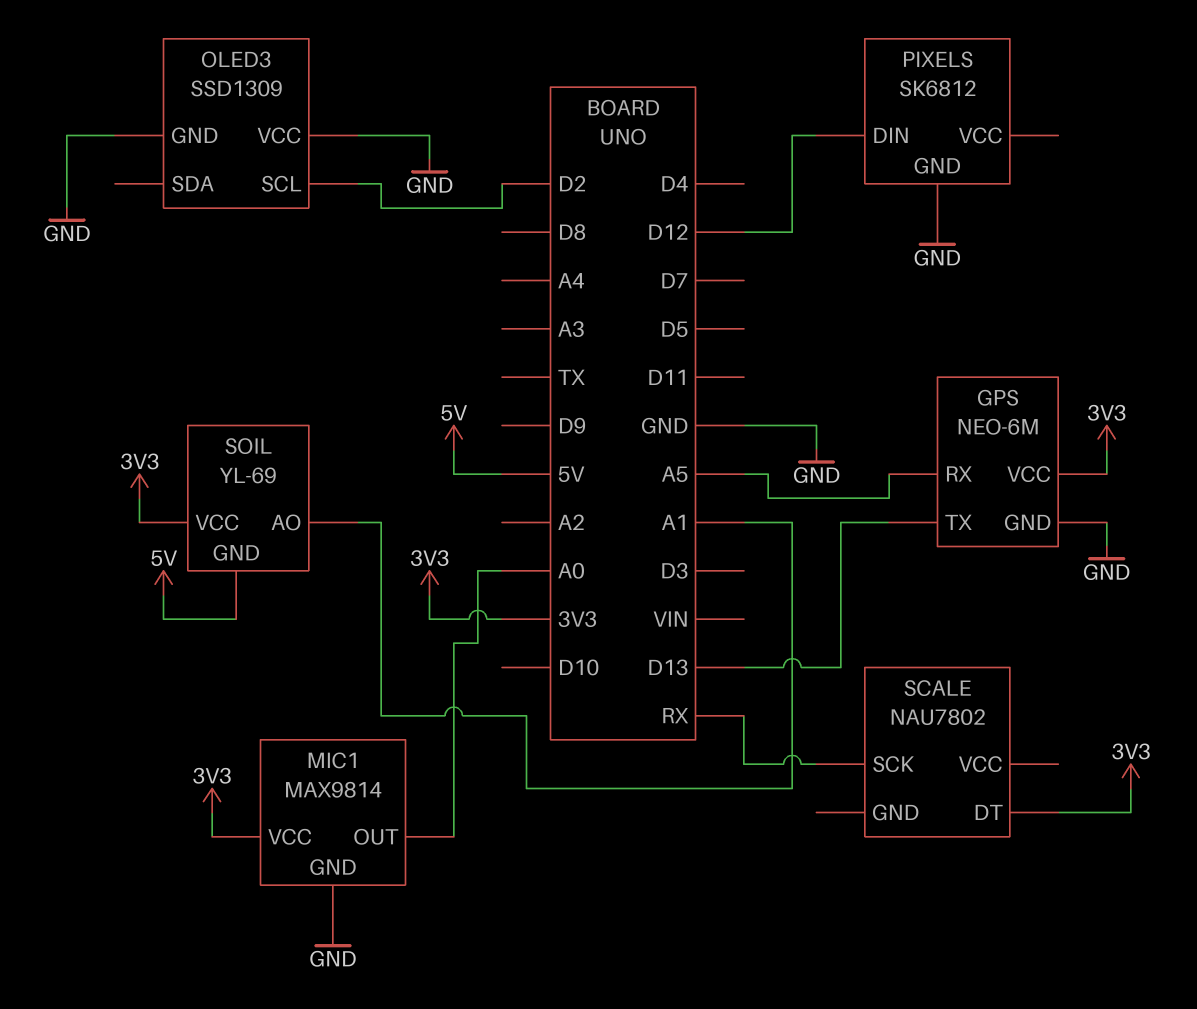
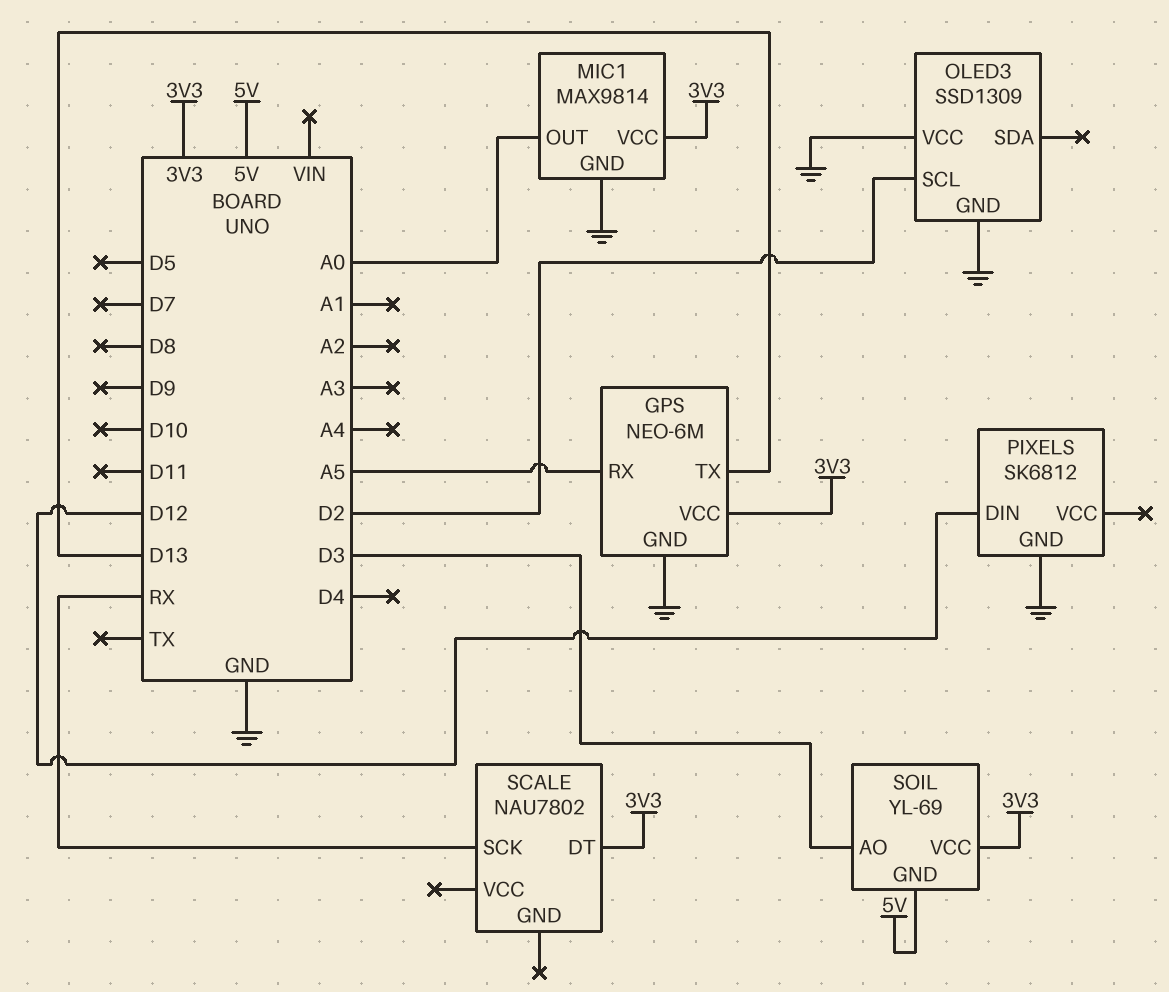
SOIL pin AO: A1 -> D3

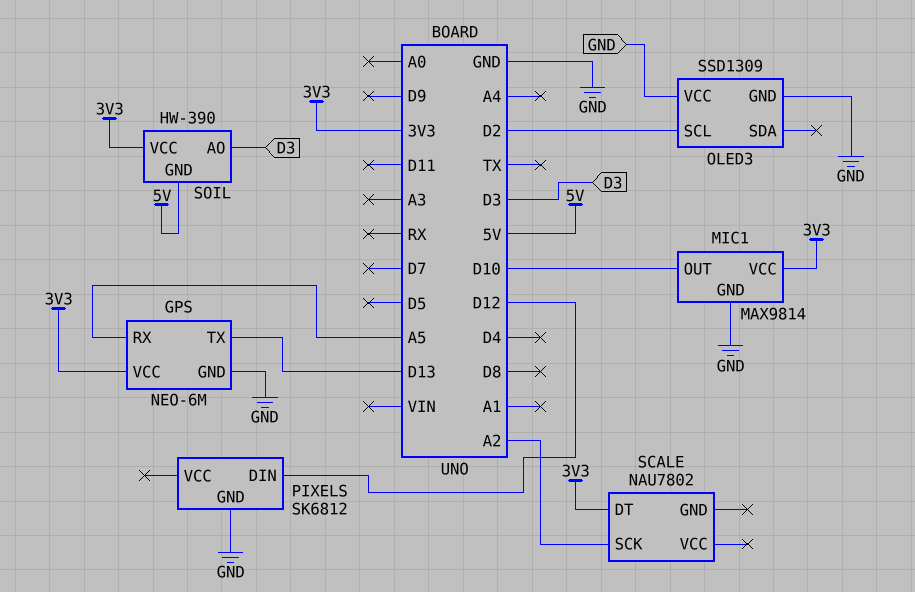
MIC1 pin OUT: A0 -> D10
SCALE pin SCK: RX -> A2
SOIL: YL-69 -> HW-390

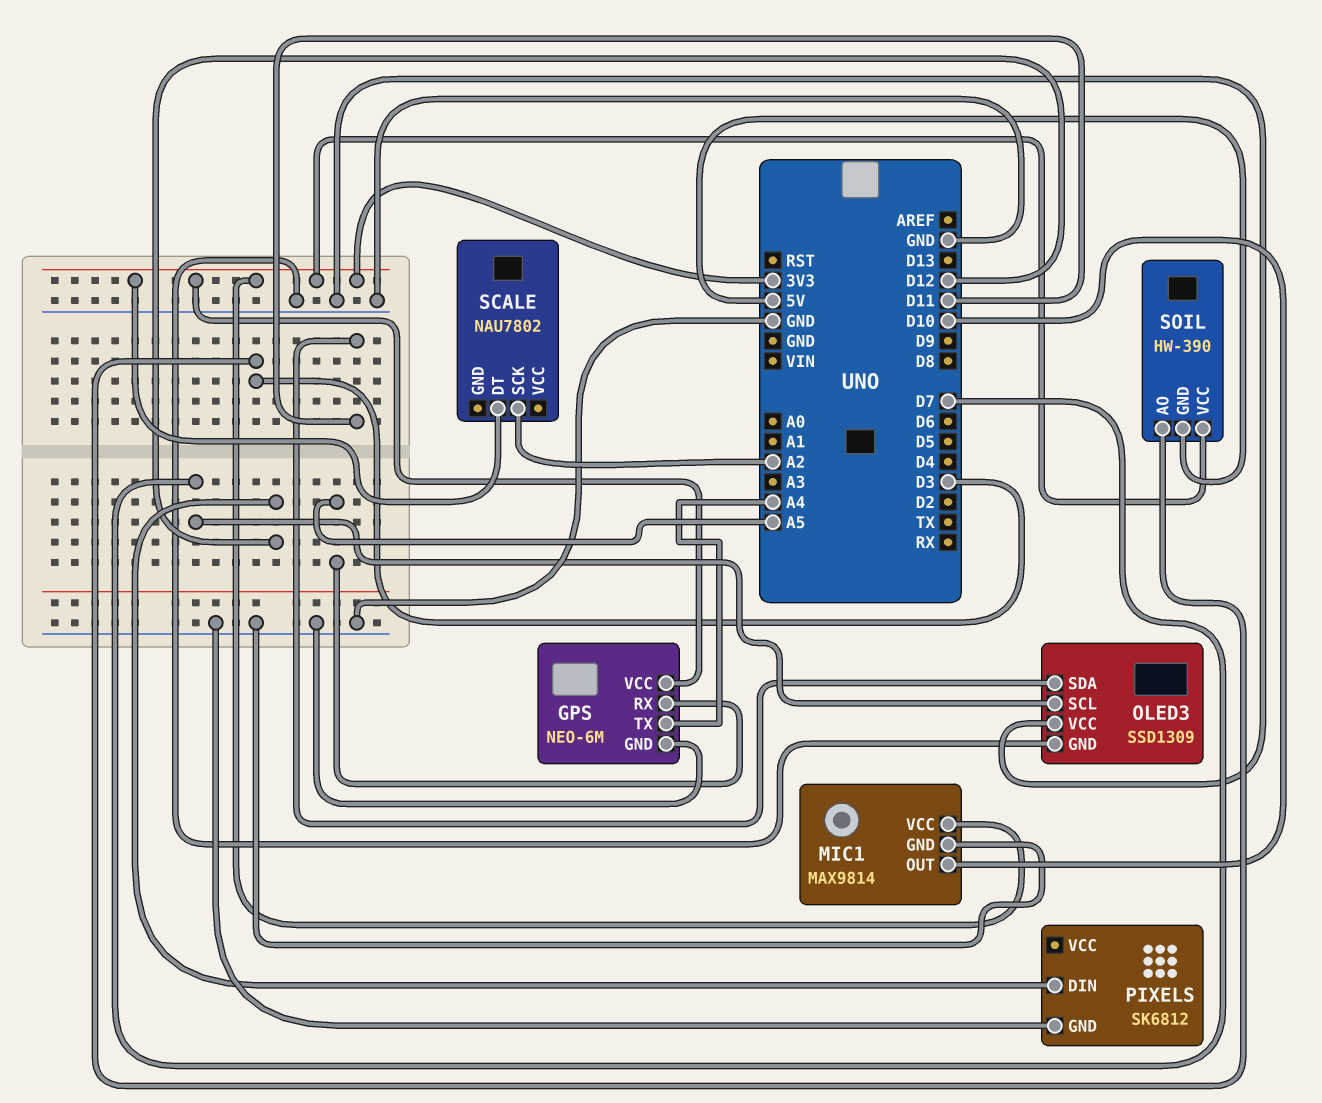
GPS pin TX: D13 -> A4
OLED3 pin SCL: D2 -> D7
OLED3 pin SDA: none -> D11

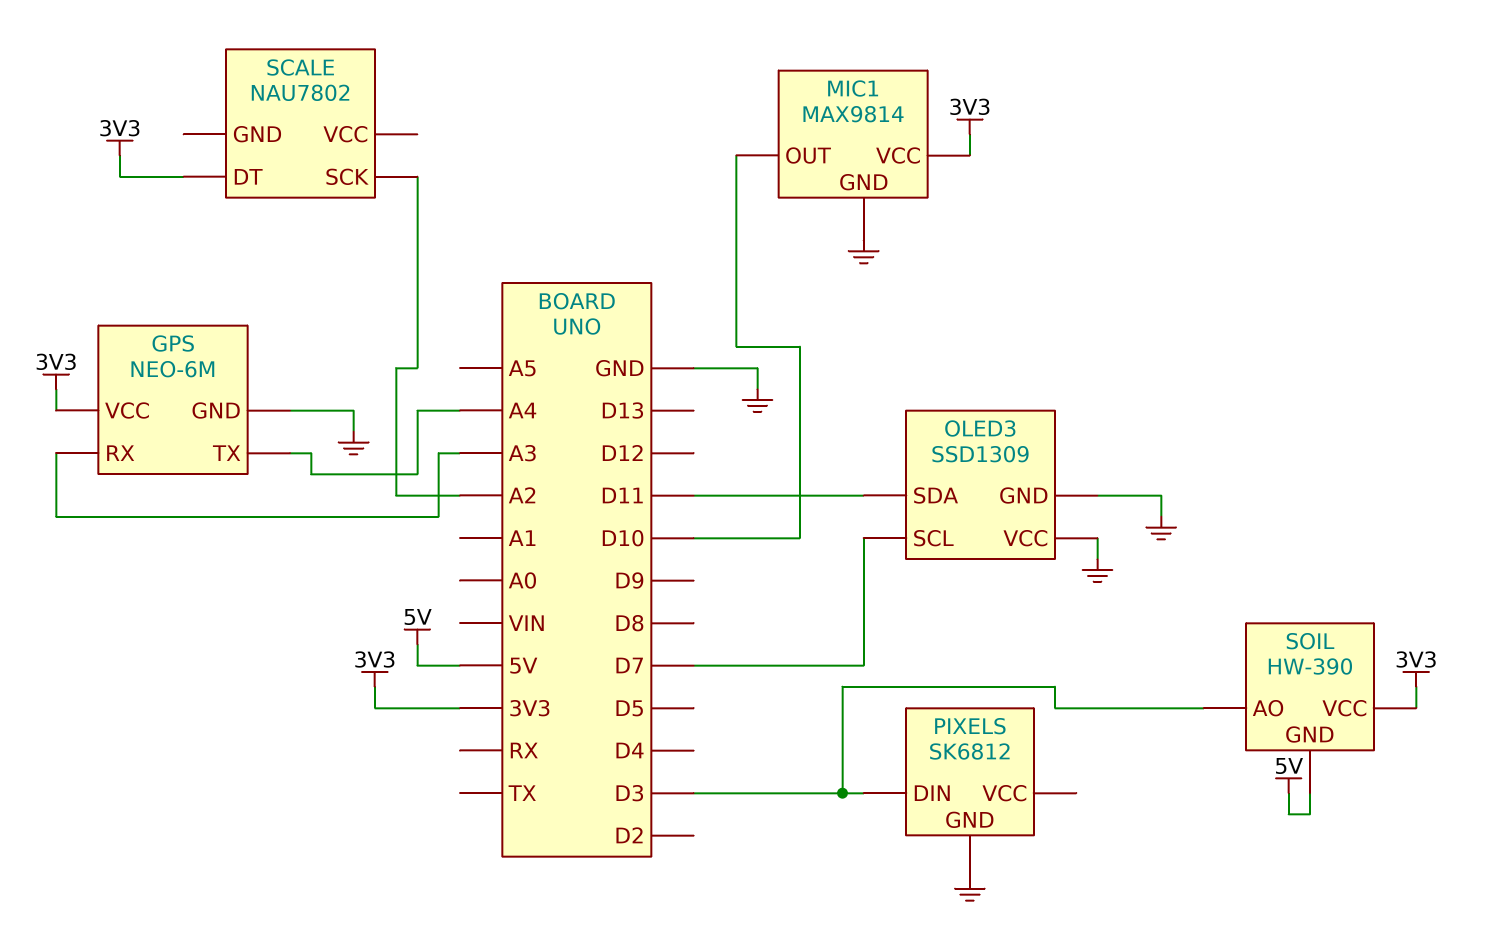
GPS pin RX: A5 -> A3
PIXELS pin DIN: D12 -> D3

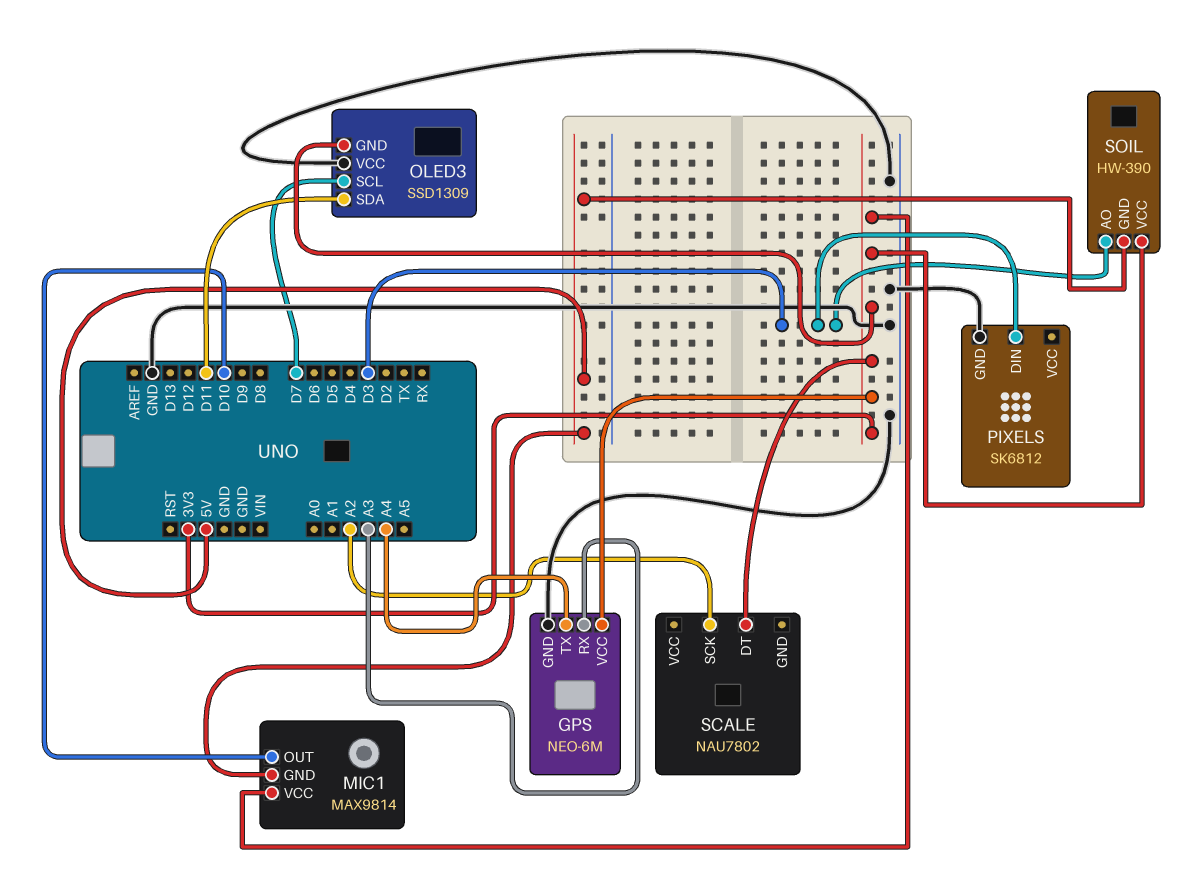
MIC1 pin GND: GND -> 5V
OLED3 pin GND: GND -> 3V3

